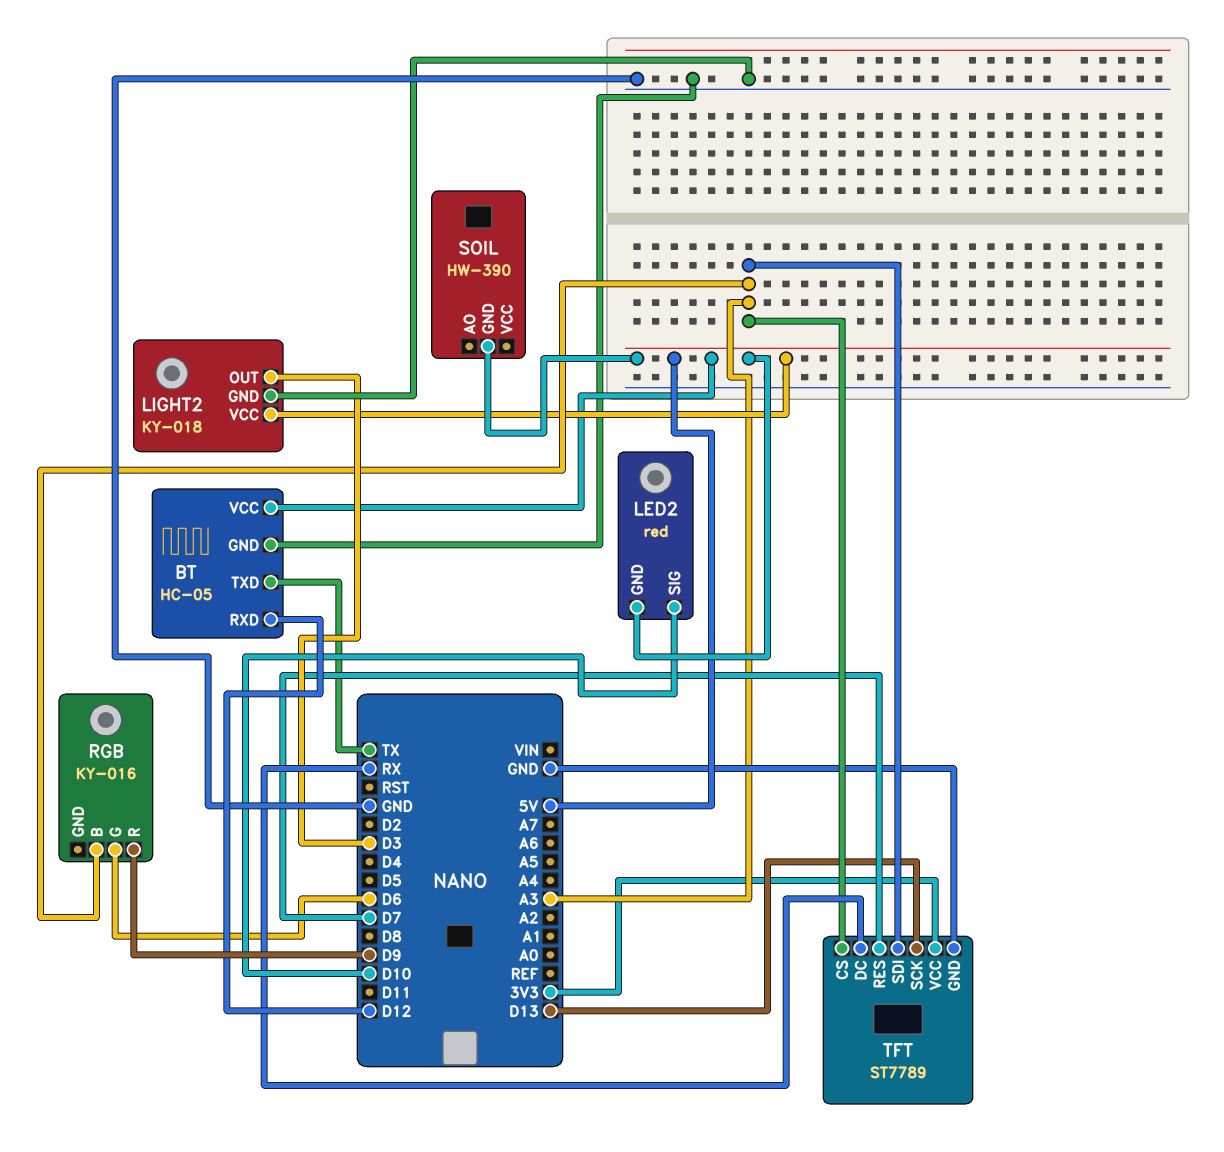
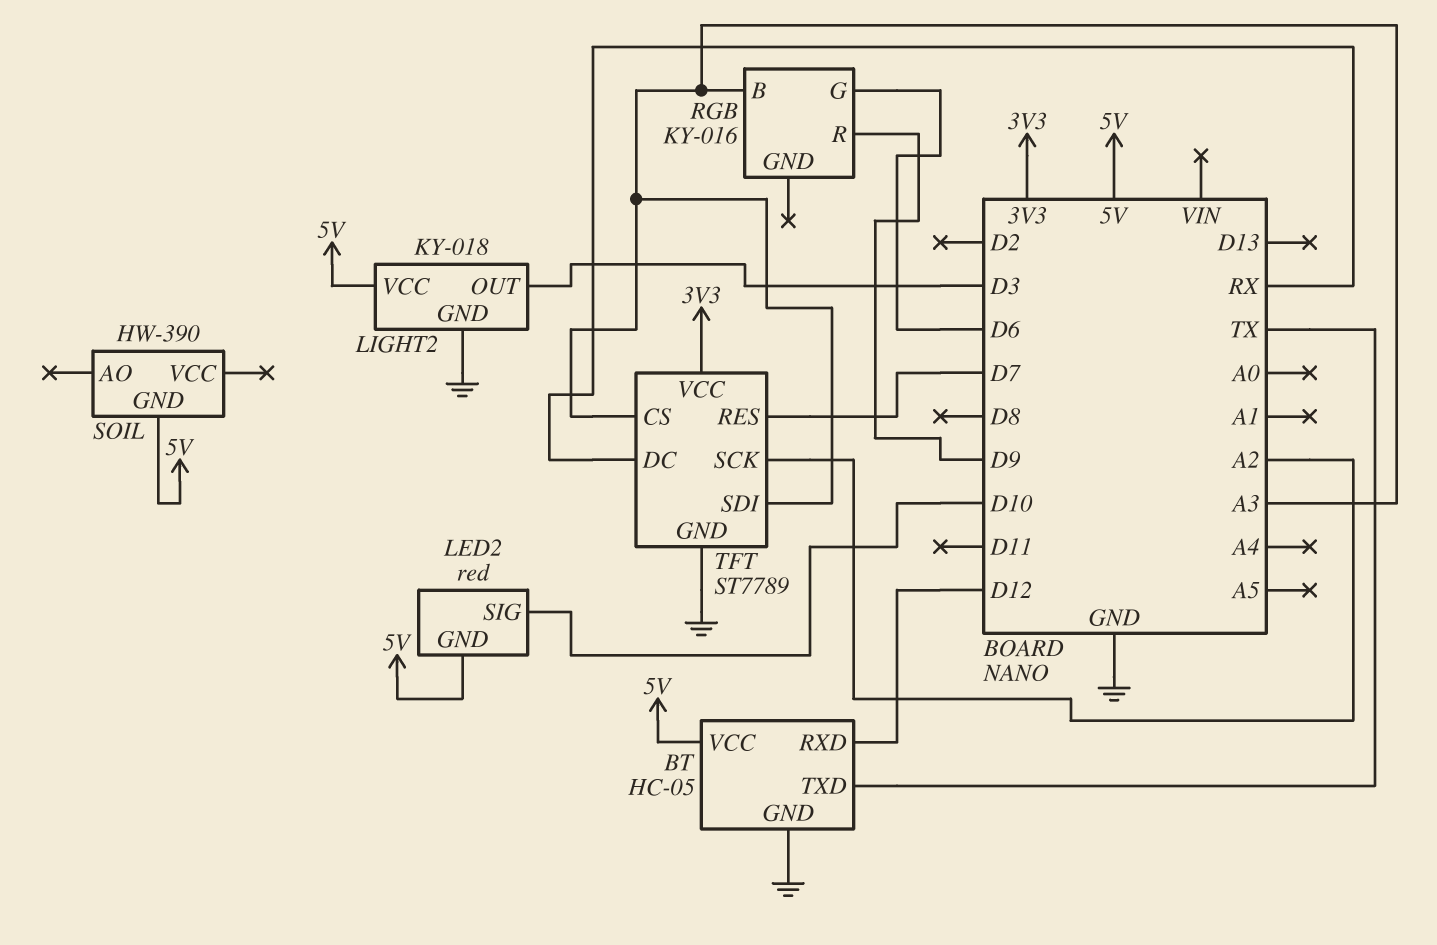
TFT pin SCK: D13 -> A2

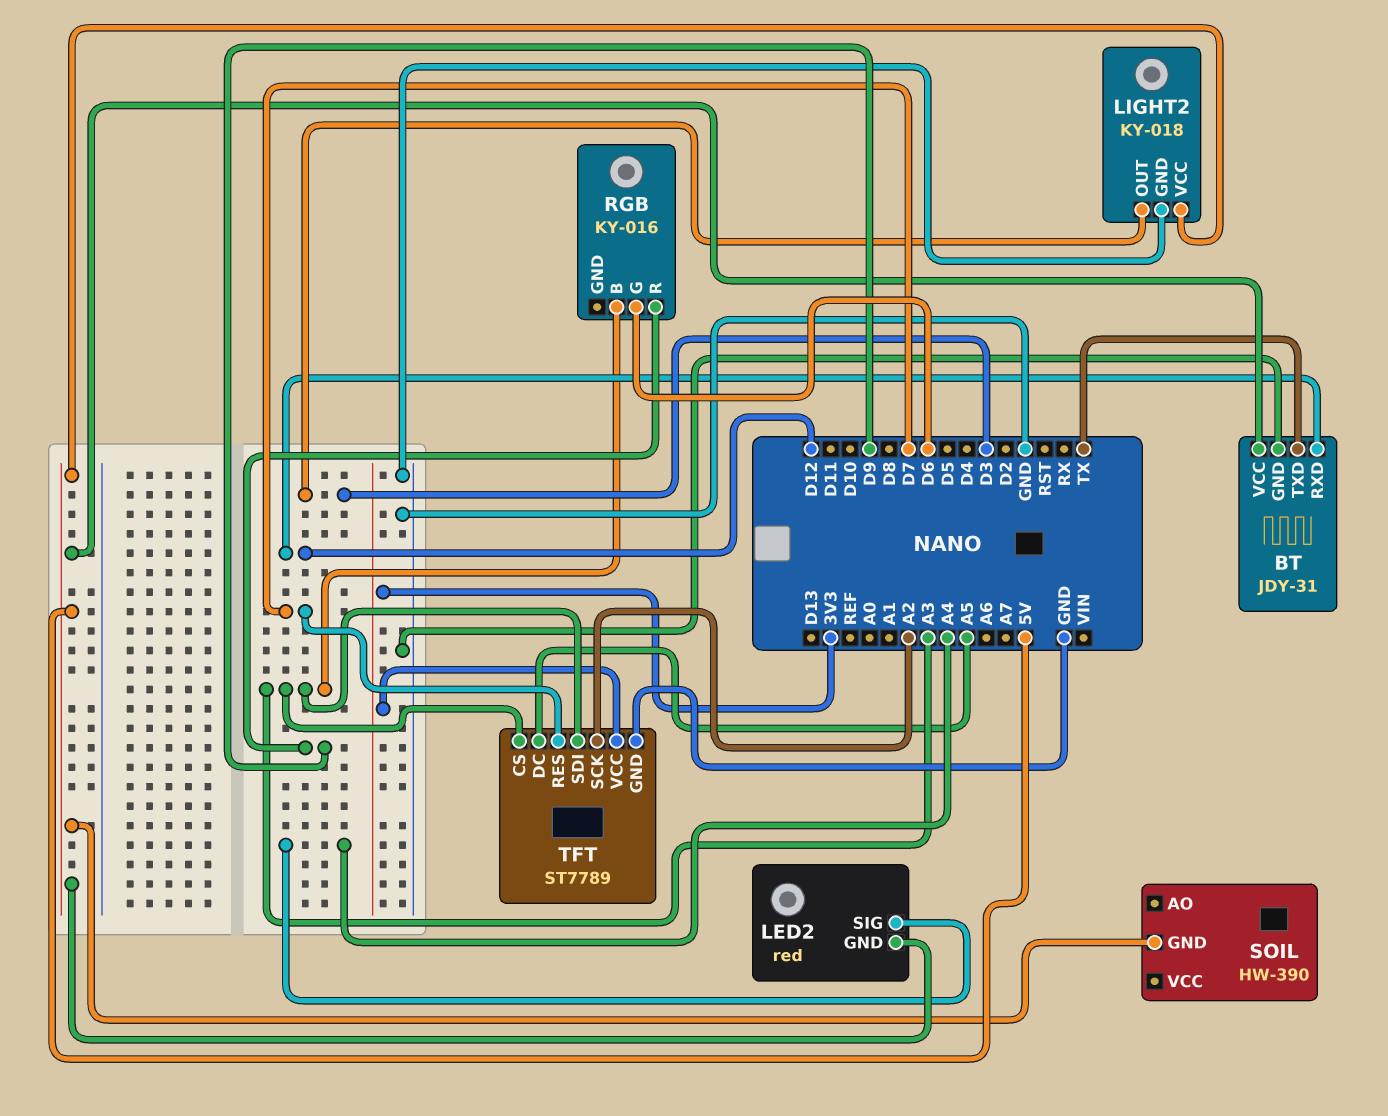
BT: HC-05 -> JDY-31
LED2 pin SIG: D10 -> A4
TFT pin DC: RX -> A5

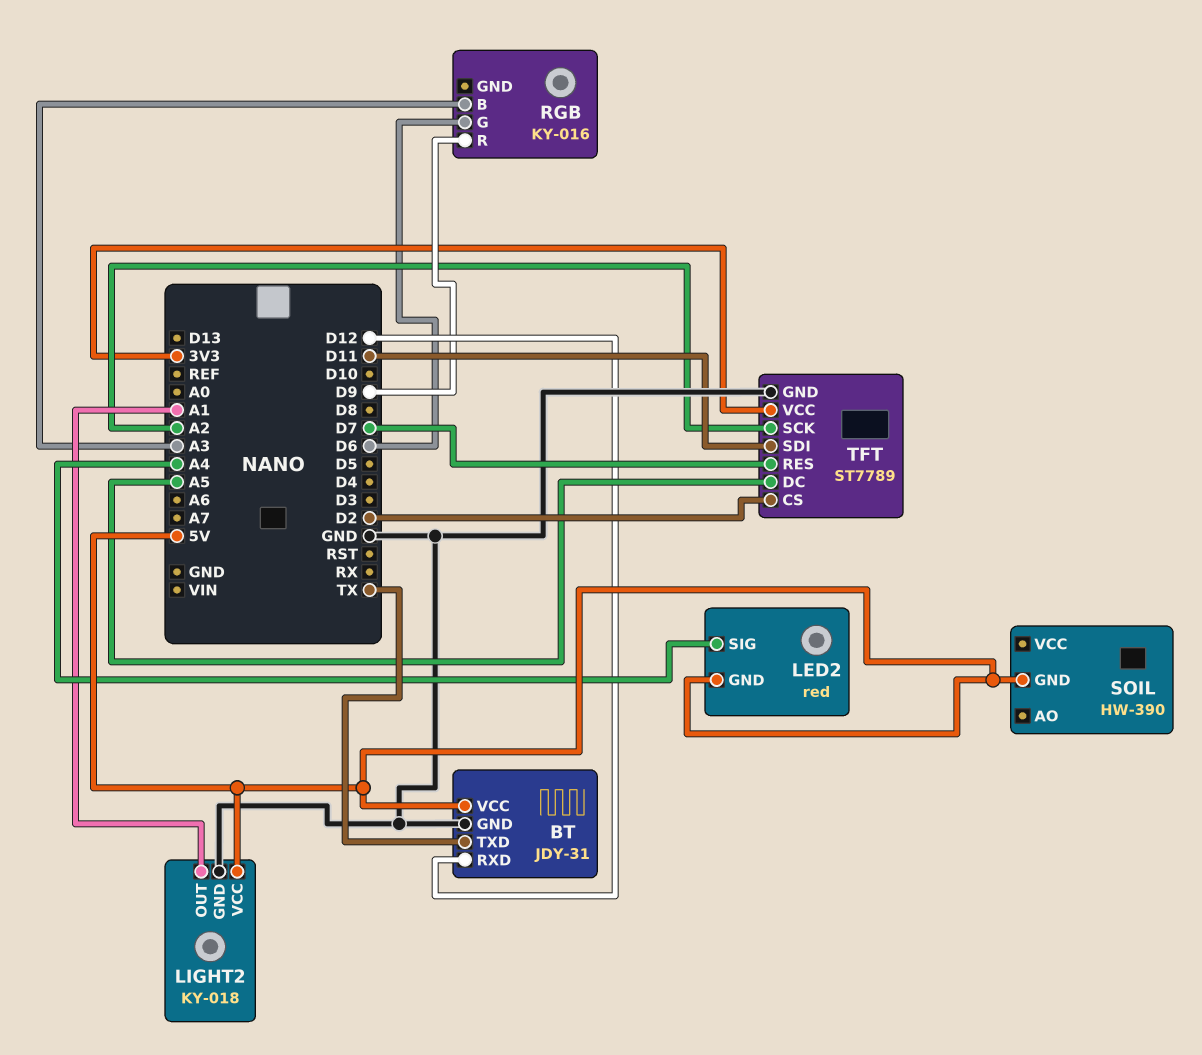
LIGHT2 pin OUT: D3 -> A1
TFT pin CS: A3 -> D2
TFT pin SDI: A3 -> D11

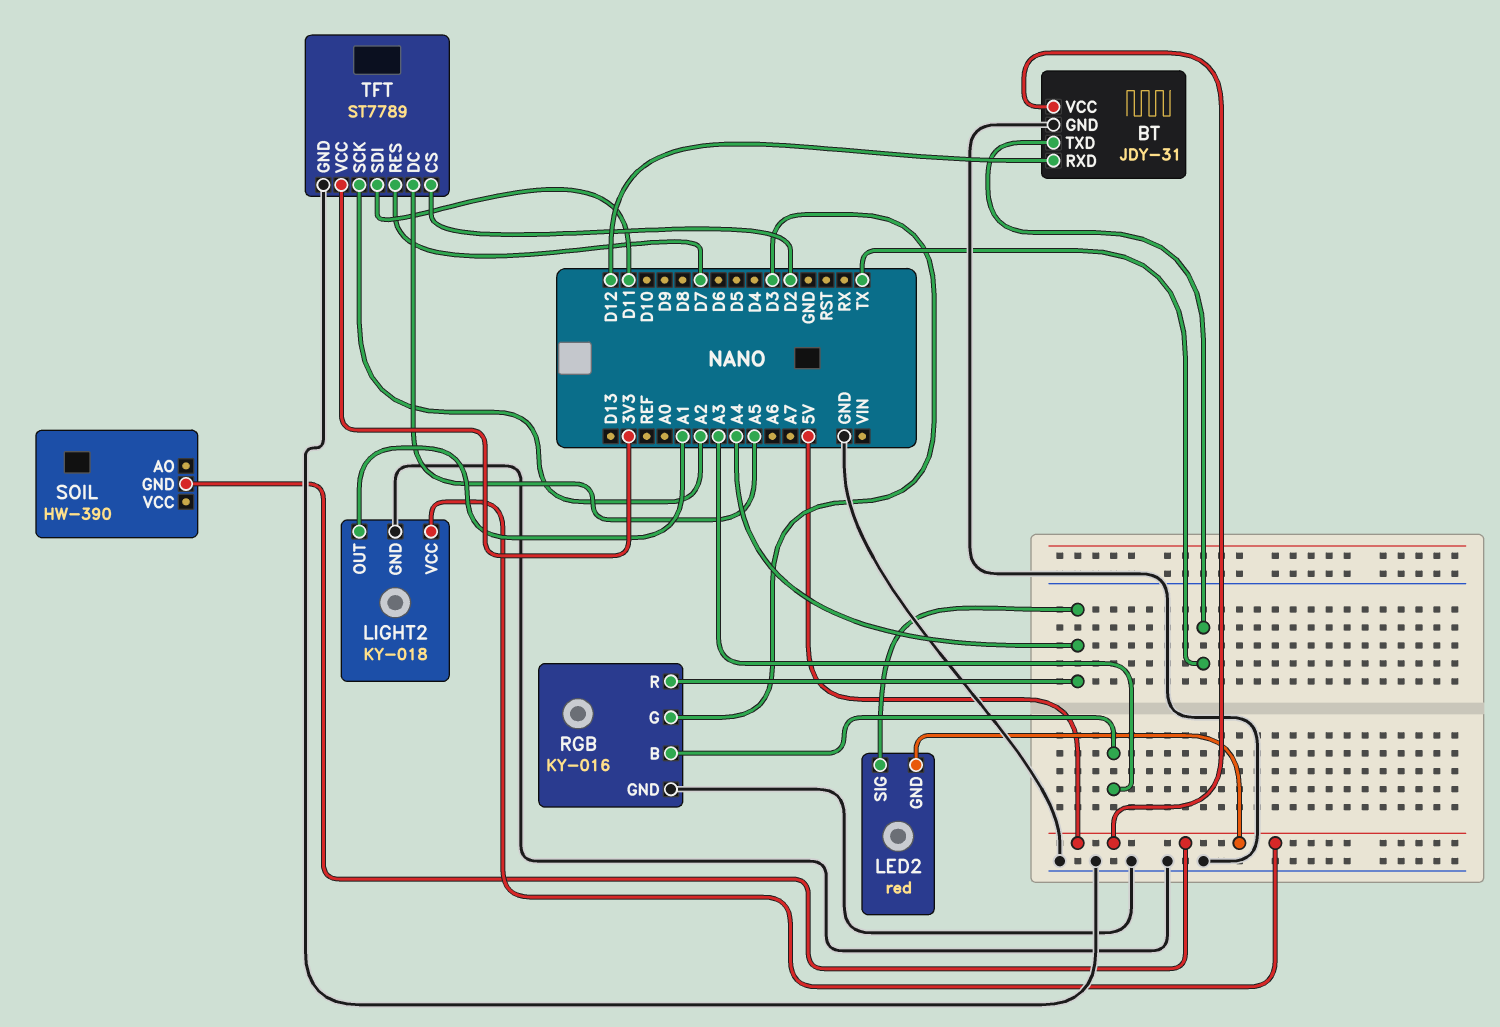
RGB pin G: D6 -> D3
RGB pin GND: none -> GND
RGB pin R: D9 -> A4

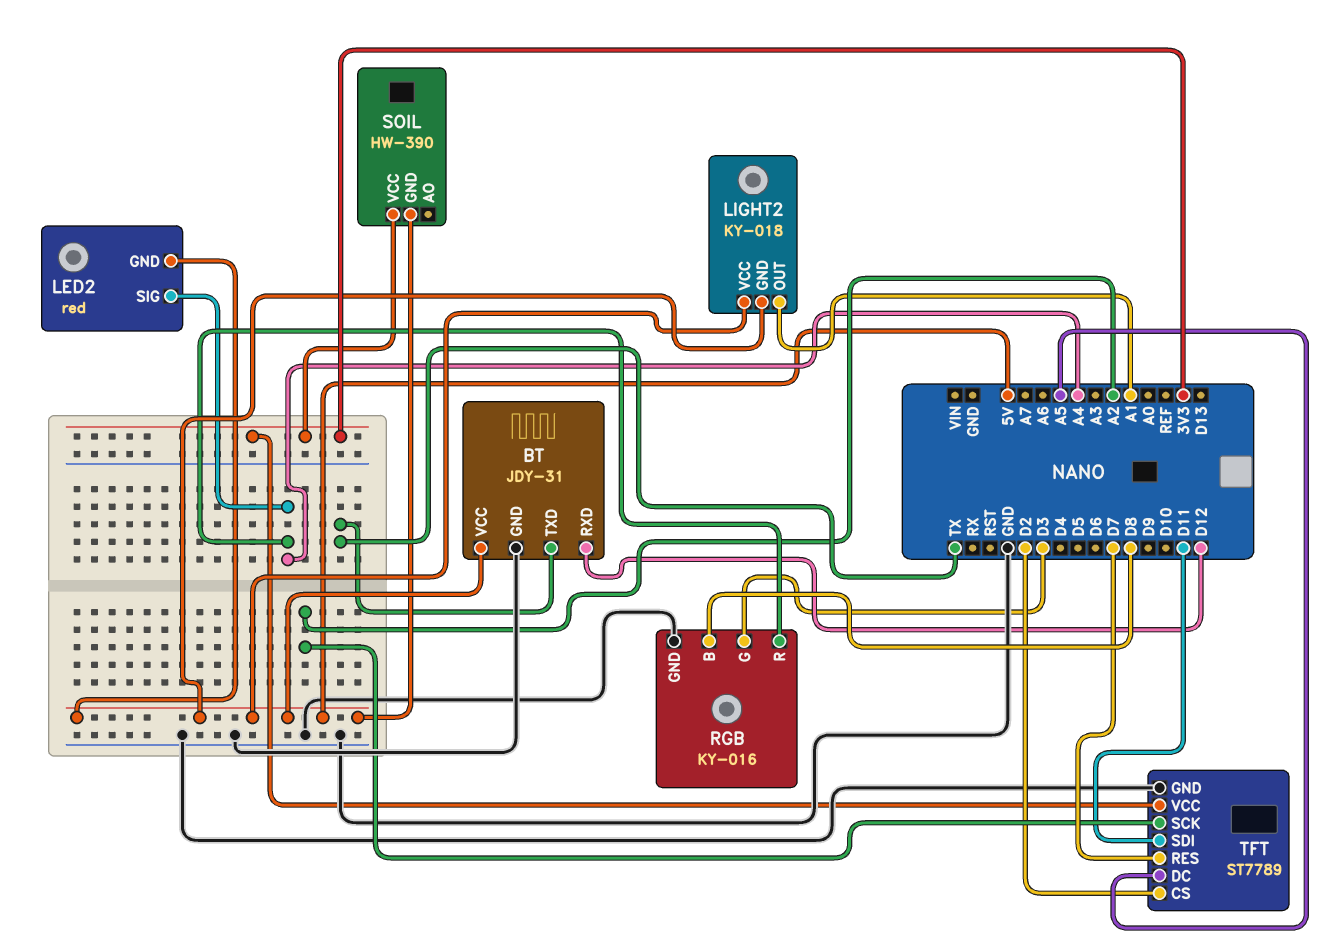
LIGHT2 pin GND: GND -> 5V
RGB pin B: A3 -> D8
SOIL pin VCC: none -> 3V3

